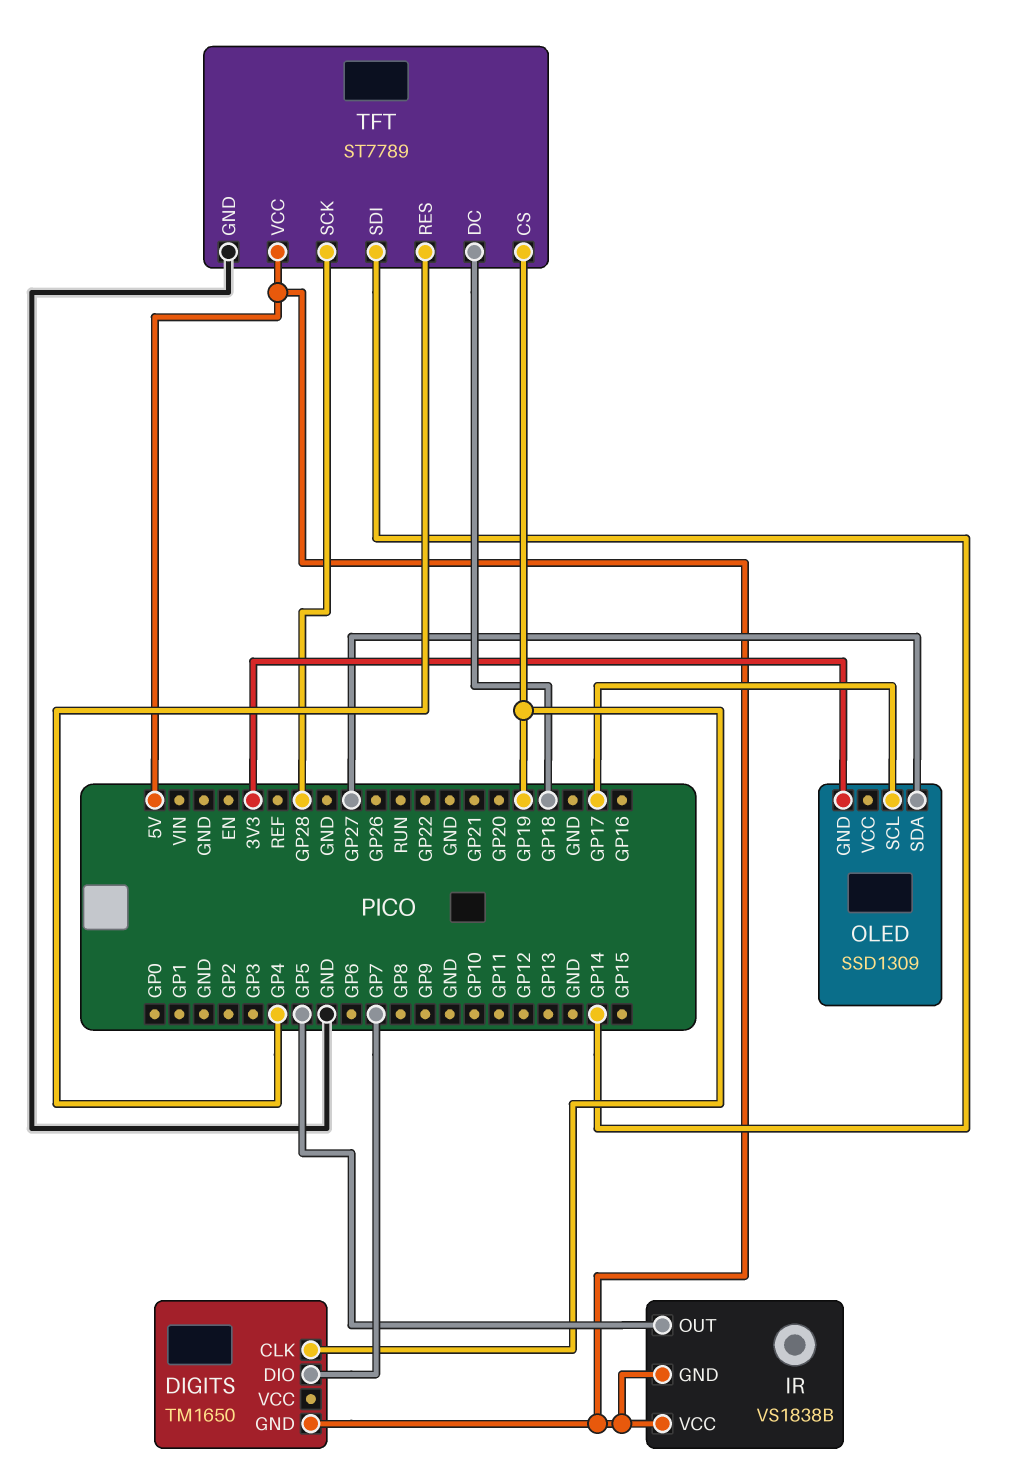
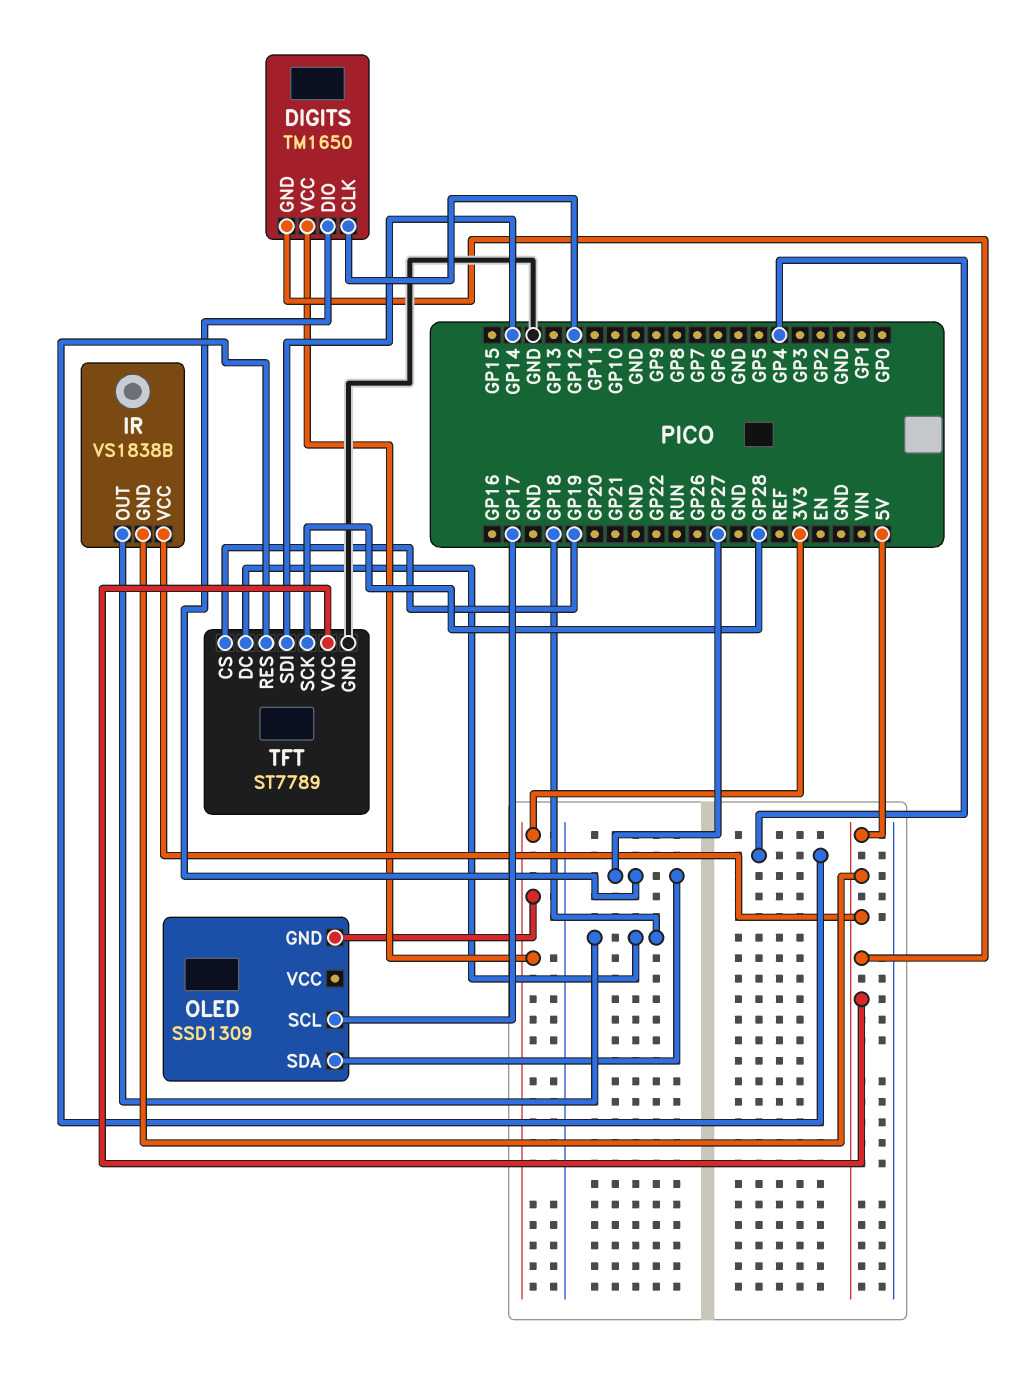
DIGITS pin CLK: GP19 -> GP12
DIGITS pin DIO: GP7 -> GP27
DIGITS pin VCC: none -> 3V3
IR pin OUT: GP5 -> GP18

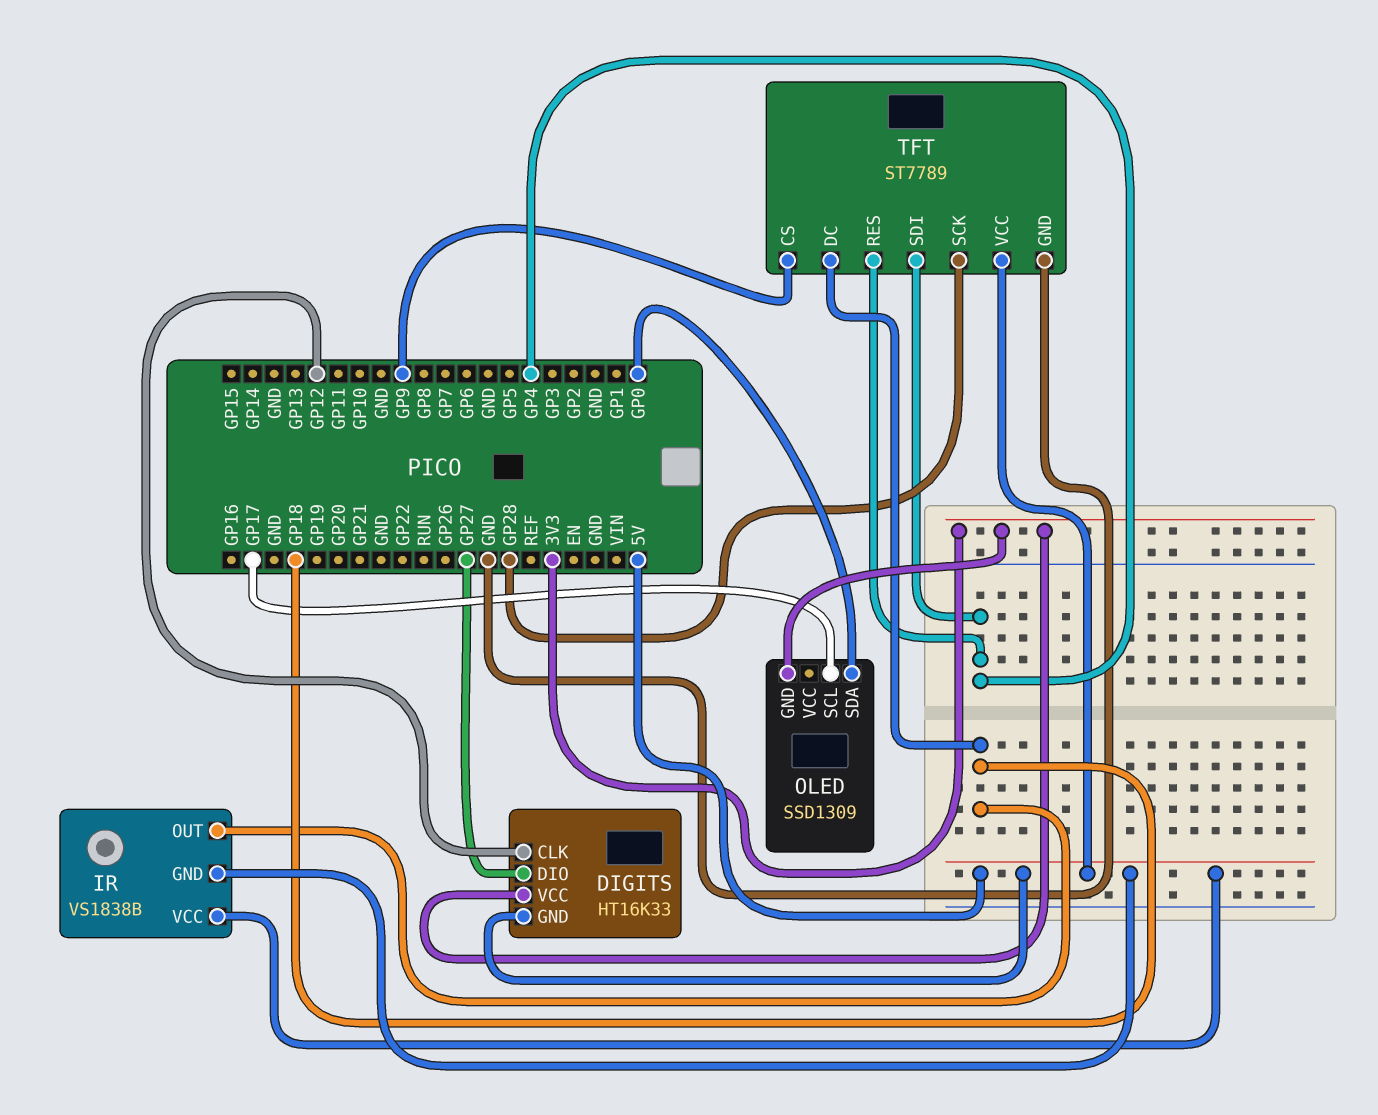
DIGITS: TM1650 -> HT16K33
OLED pin SDA: GP27 -> GP0
TFT pin CS: GP19 -> GP9
TFT pin SDI: GP14 -> GP4

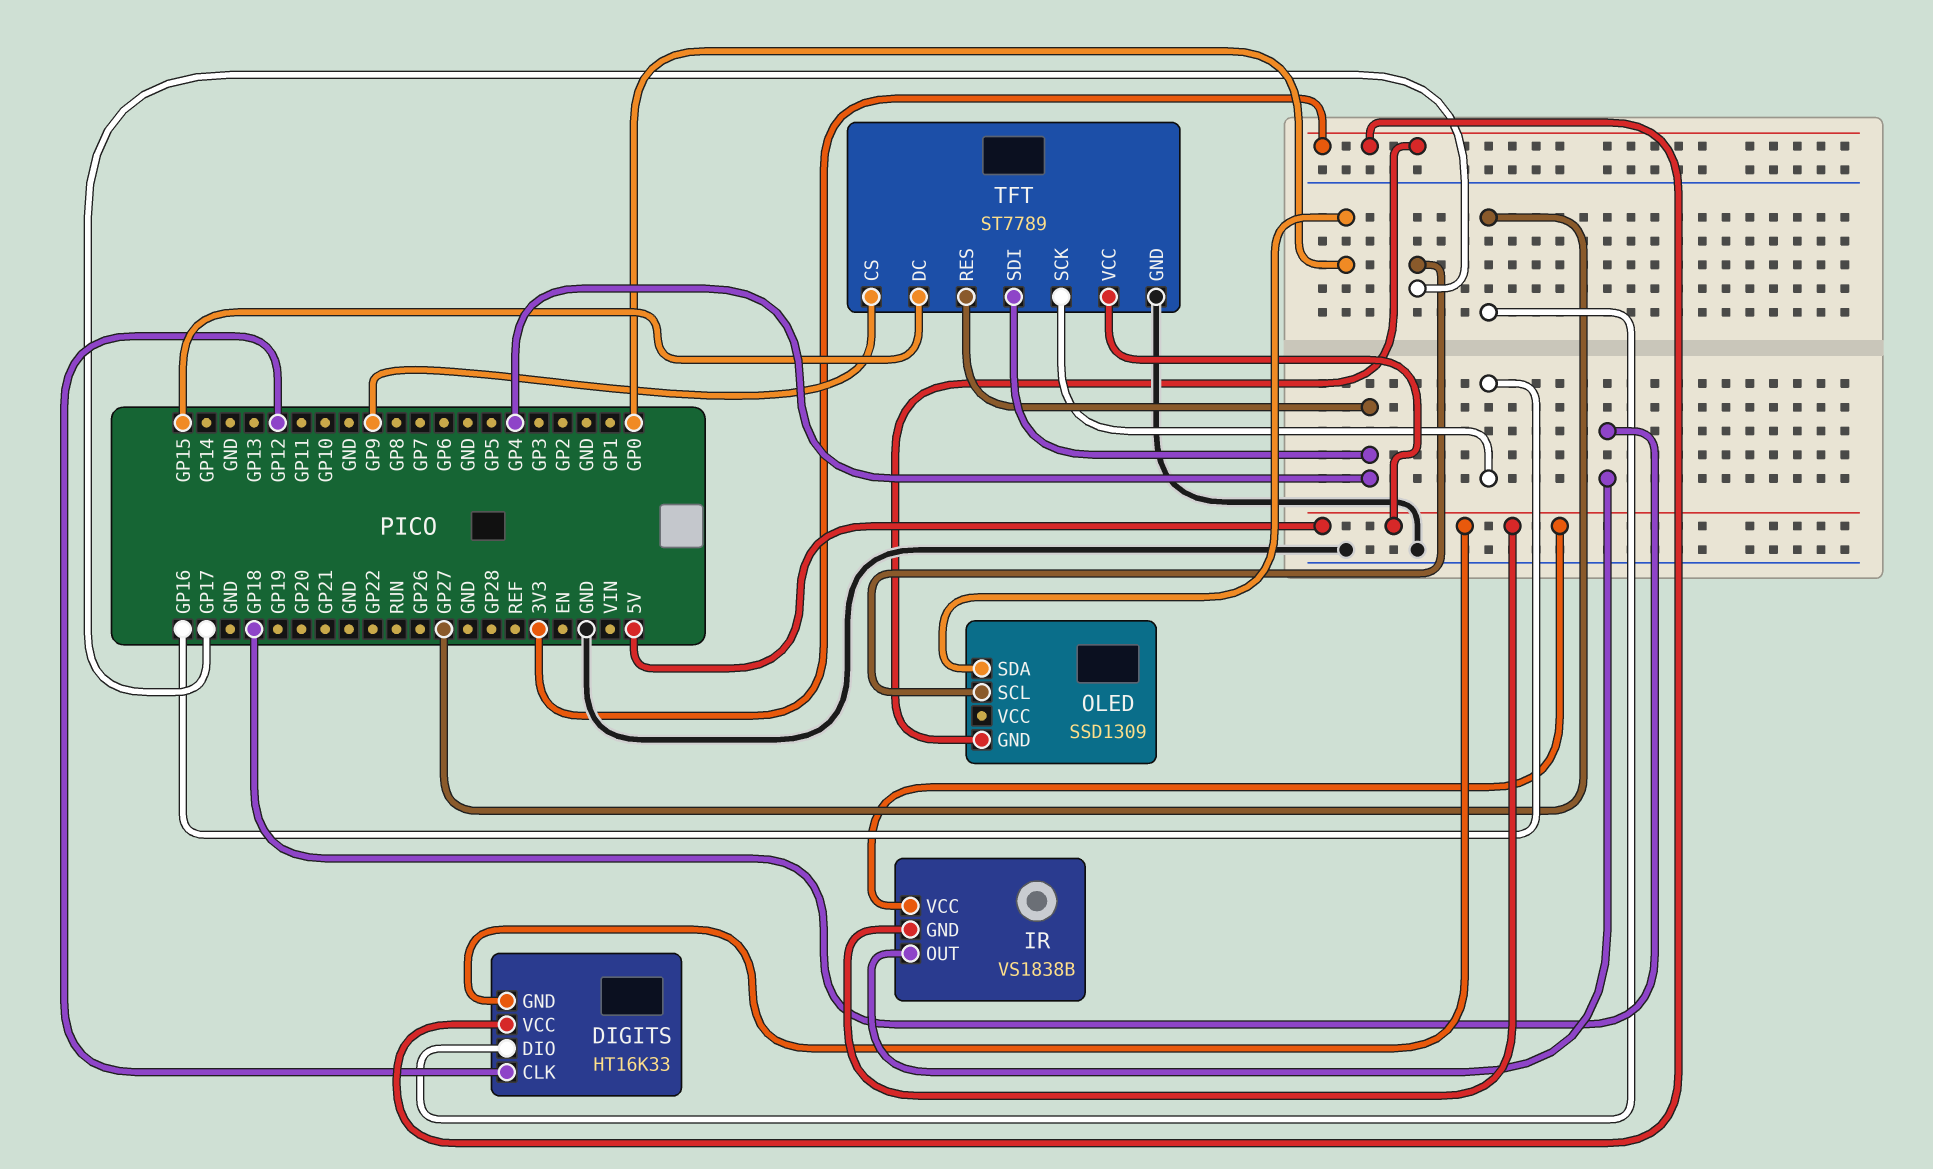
TFT pin DC: GP18 -> GP15
TFT pin SCK: GP28 -> GP16

